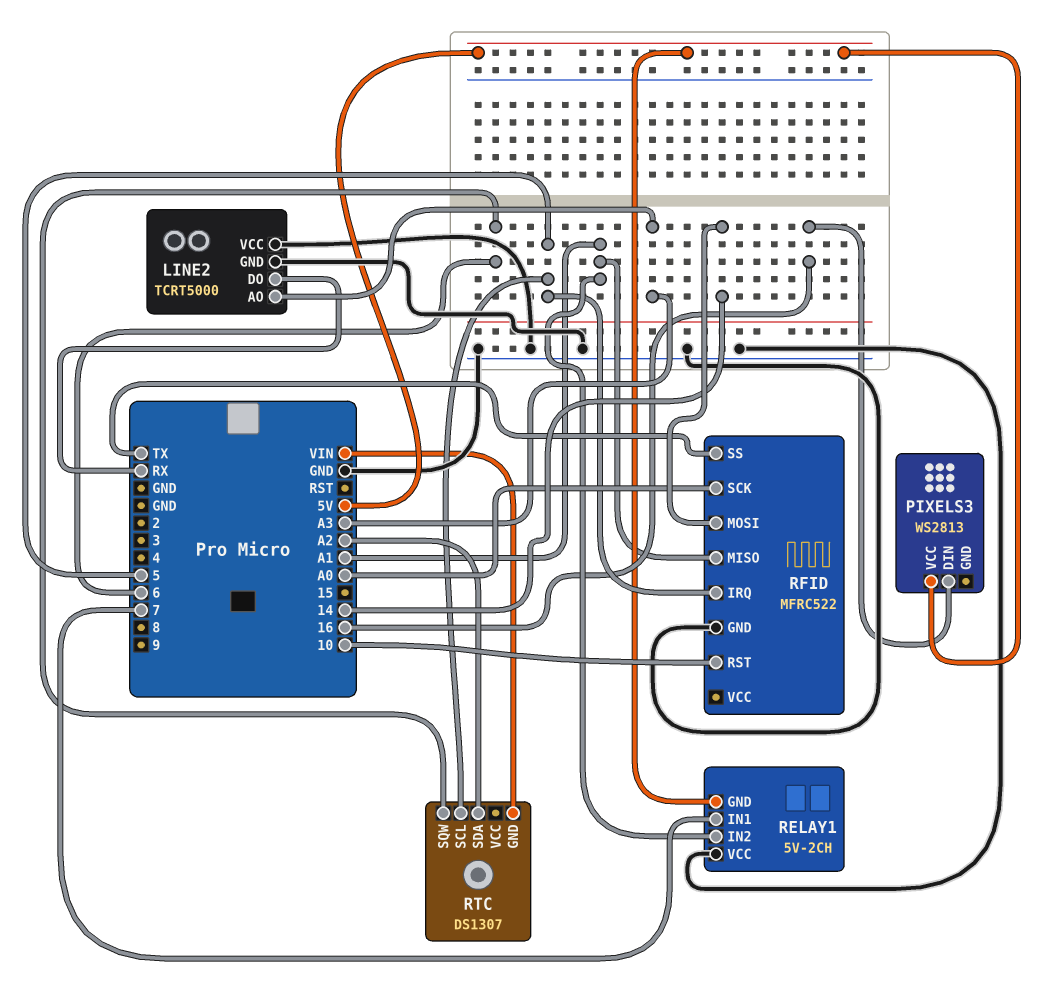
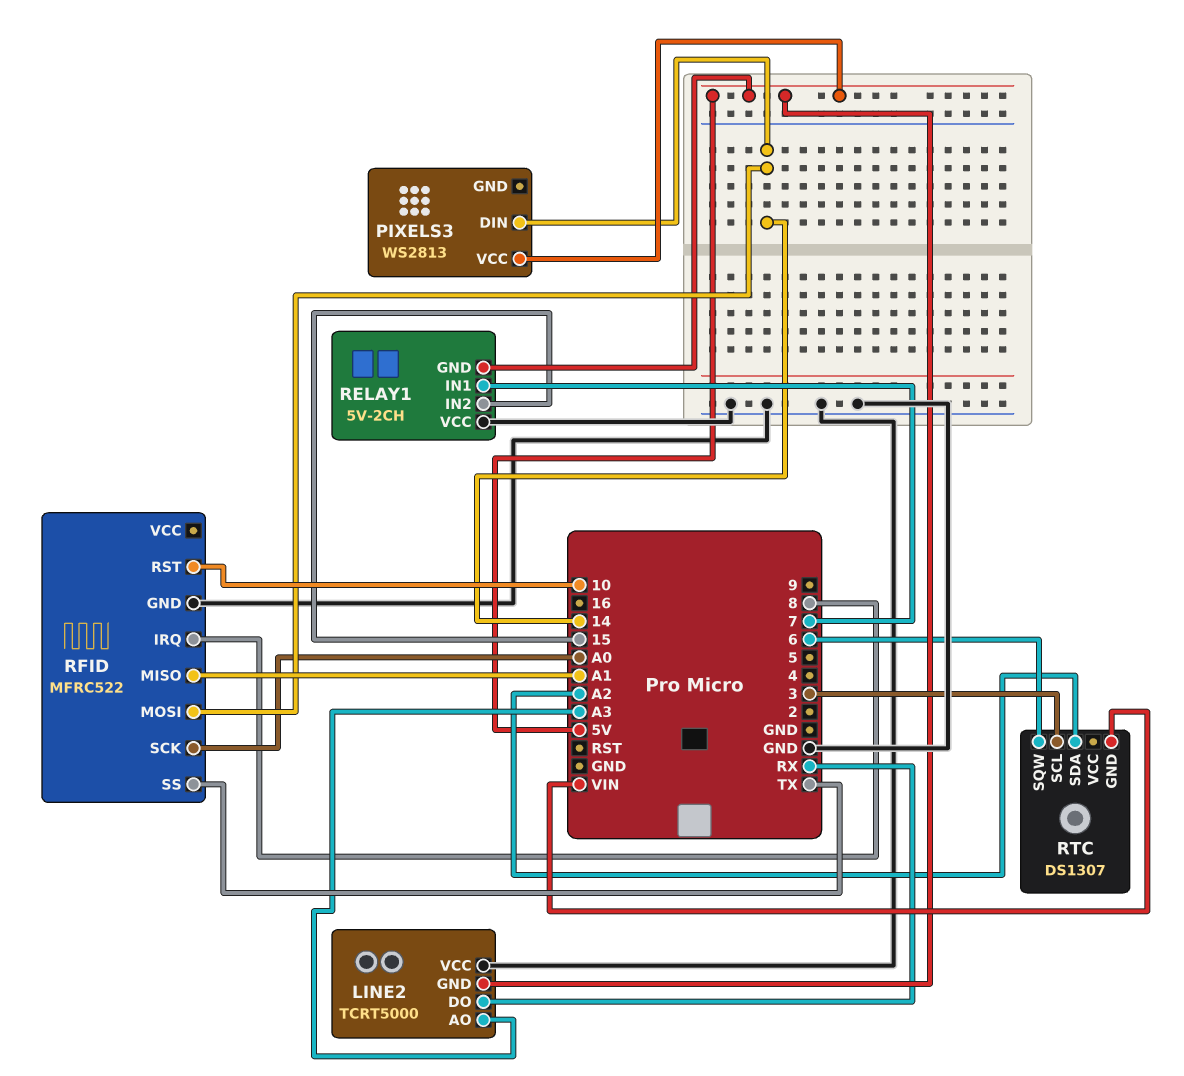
LINE2 pin GND: GND -> 5V
PIXELS3 pin DIN: 16 -> 14
RELAY1 pin IN2: A1 -> 15
RFID pin IRQ: 5 -> 8
RTC pin SCL: 5 -> 3

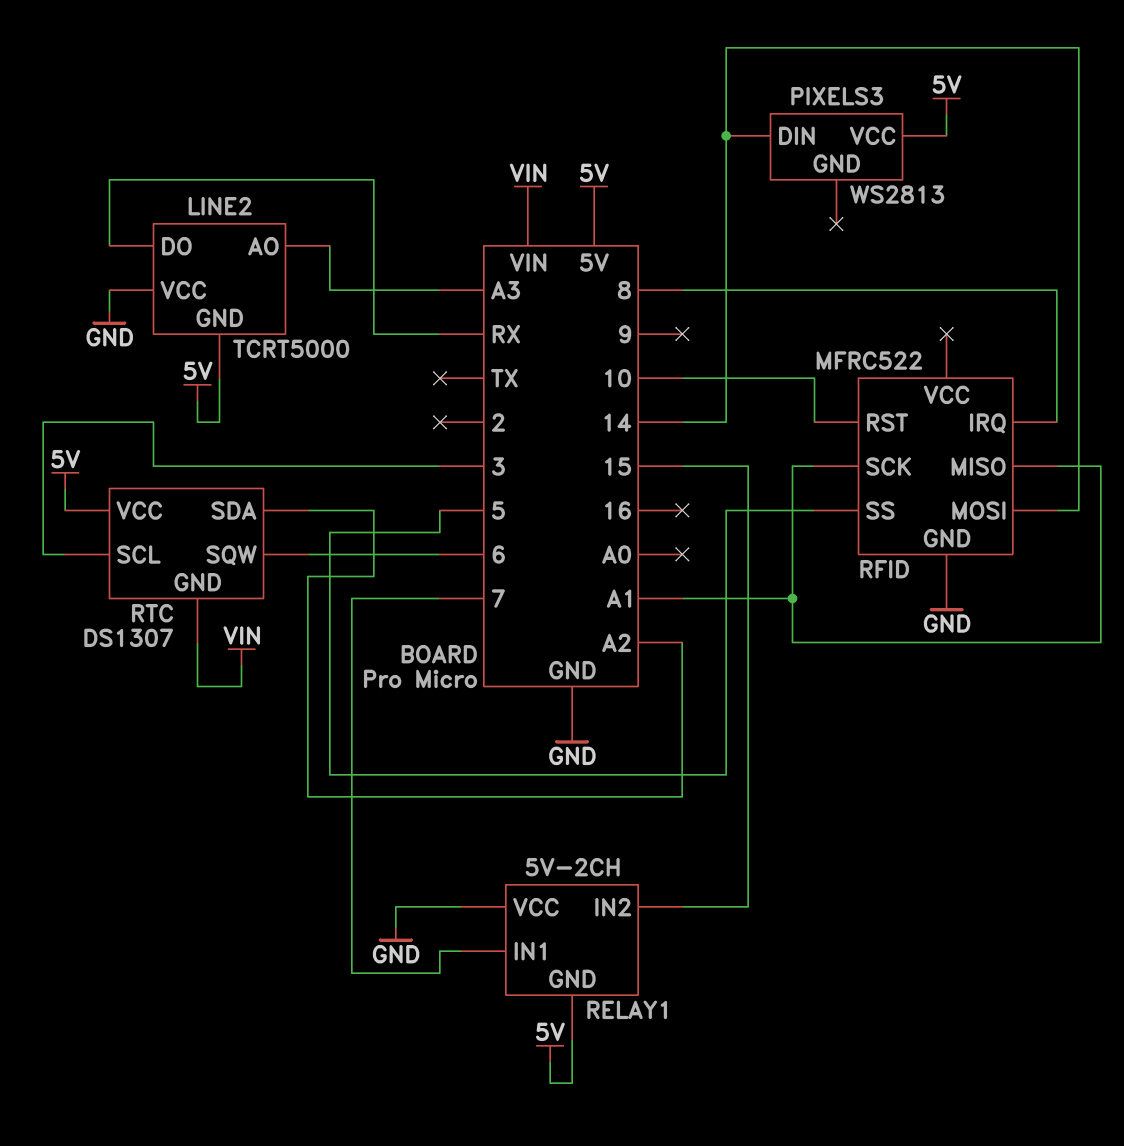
RFID pin SCK: A0 -> A1
RFID pin SS: TX -> 5
RTC pin VCC: none -> 5V

